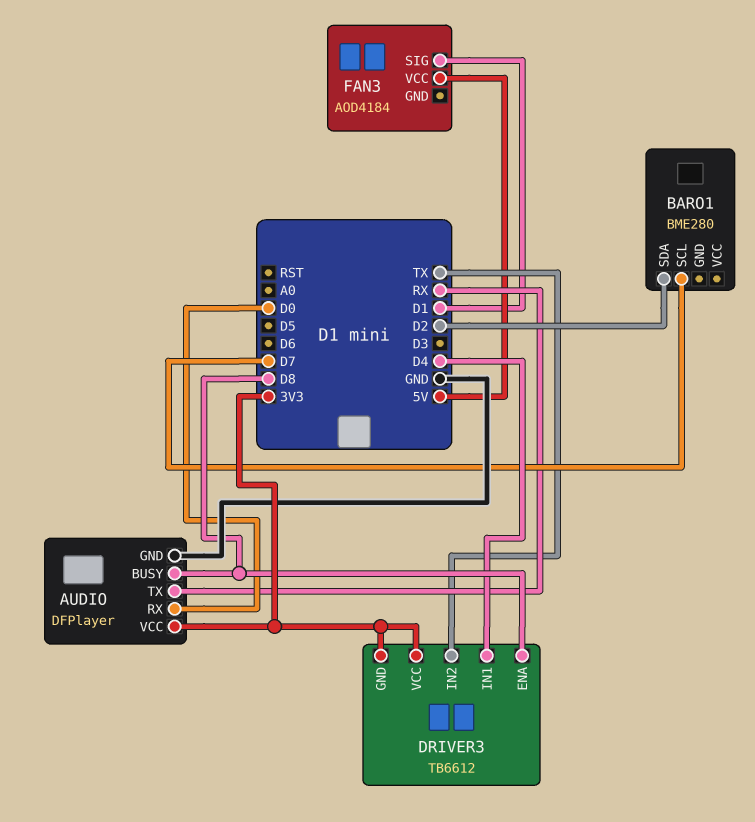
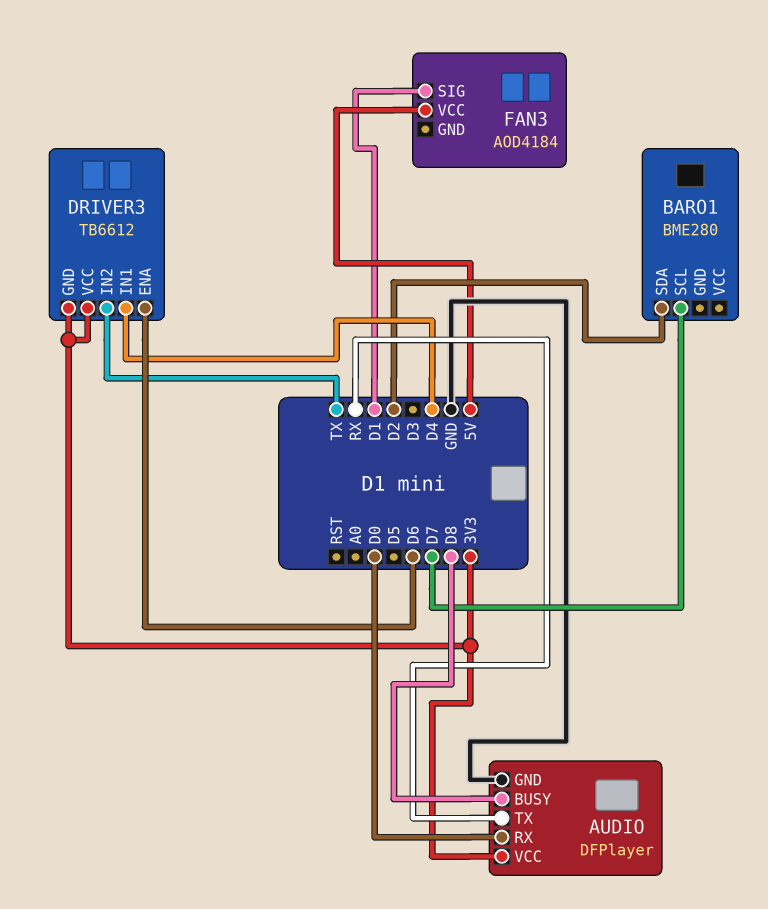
DRIVER3 pin ENA: D8 -> D6

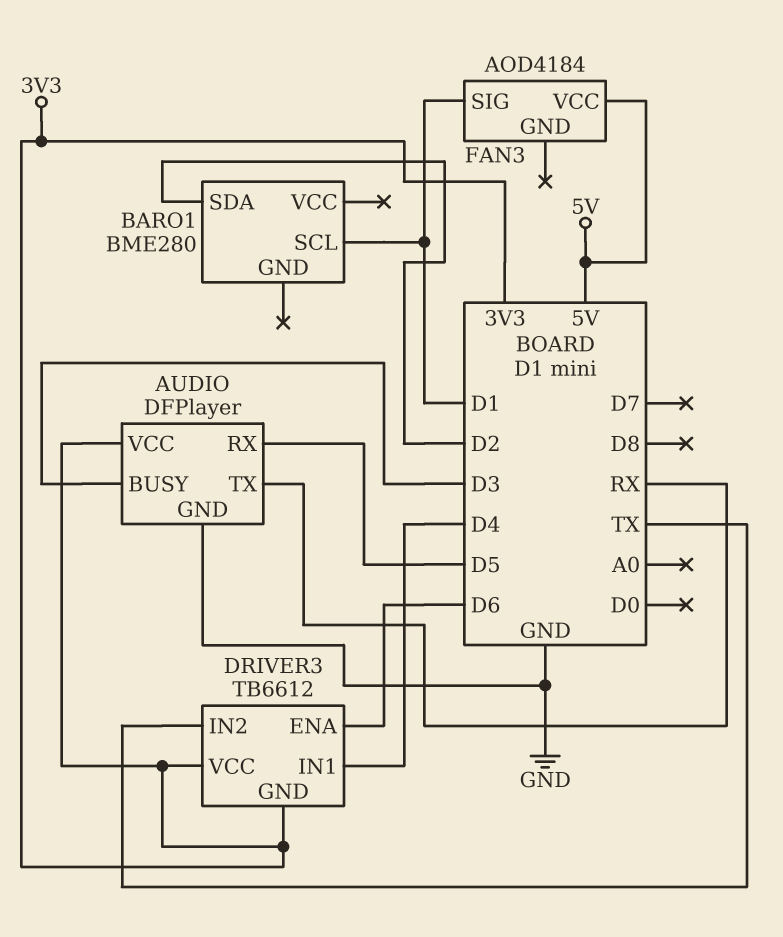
AUDIO pin BUSY: D8 -> D3
AUDIO pin RX: D0 -> D5
BARO1 pin SCL: D7 -> D1

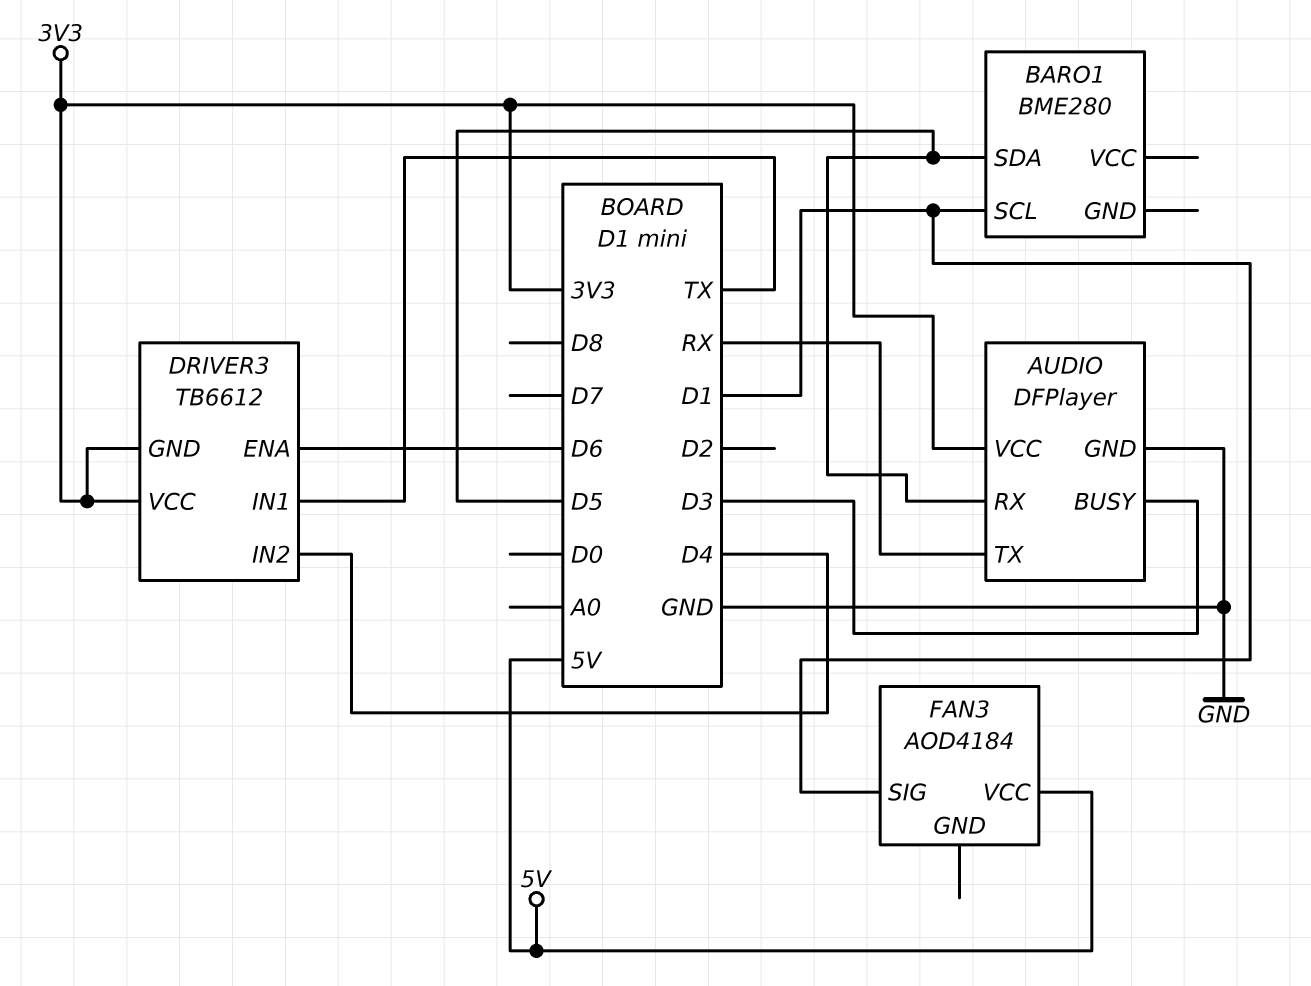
BARO1 pin SDA: D2 -> D5
DRIVER3 pin IN1: D4 -> TX
DRIVER3 pin IN2: TX -> D4

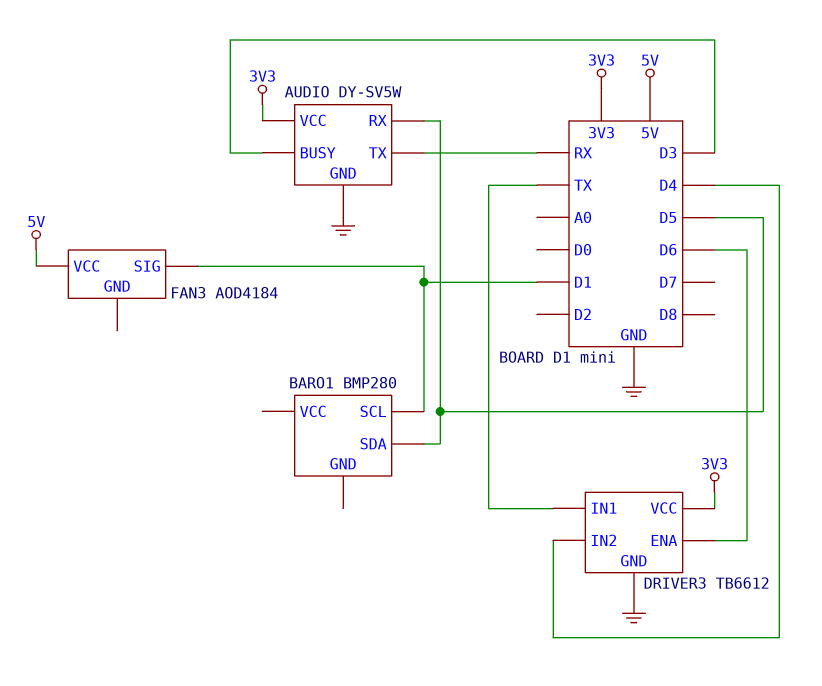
AUDIO: DFPlayer -> DY-SV5W
BARO1: BME280 -> BMP280
DRIVER3 pin GND: 3V3 -> GND

